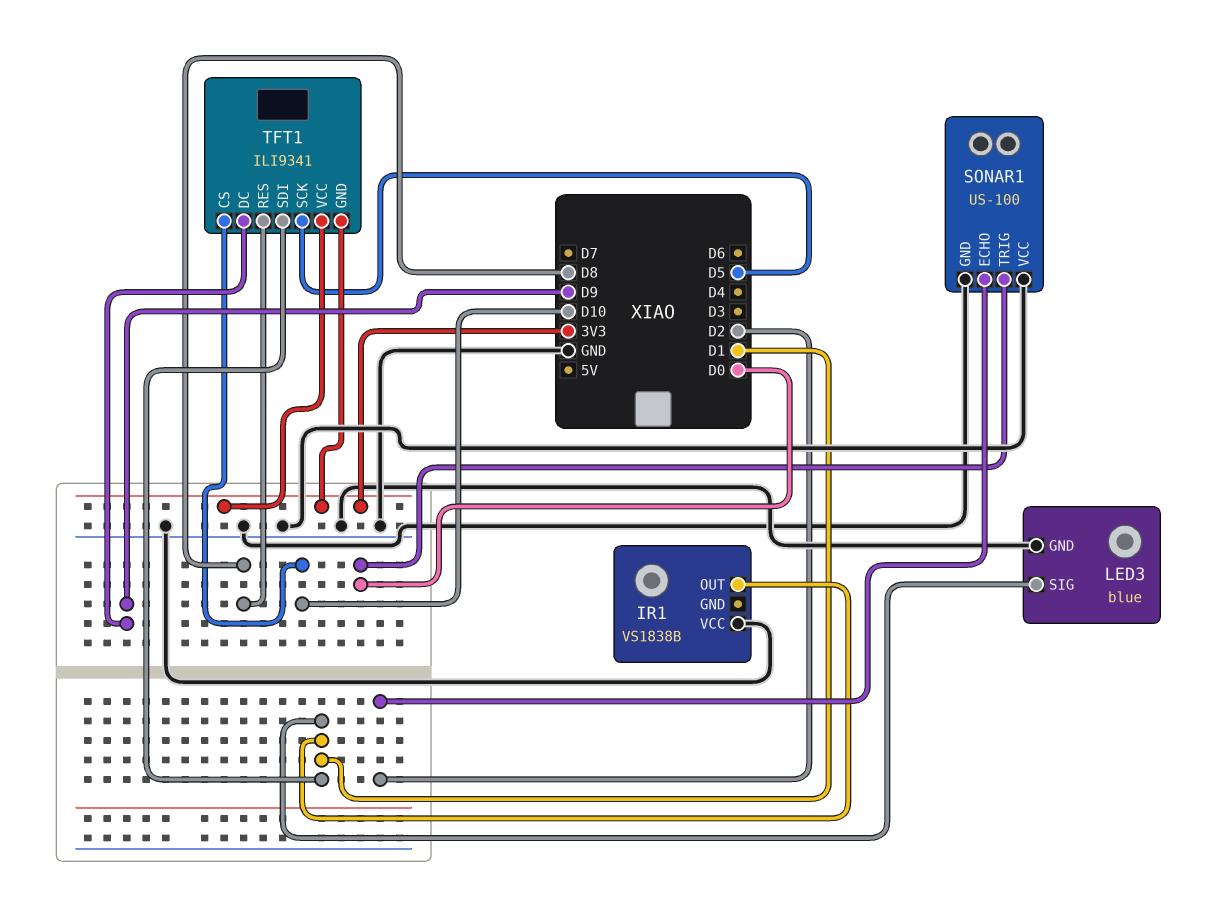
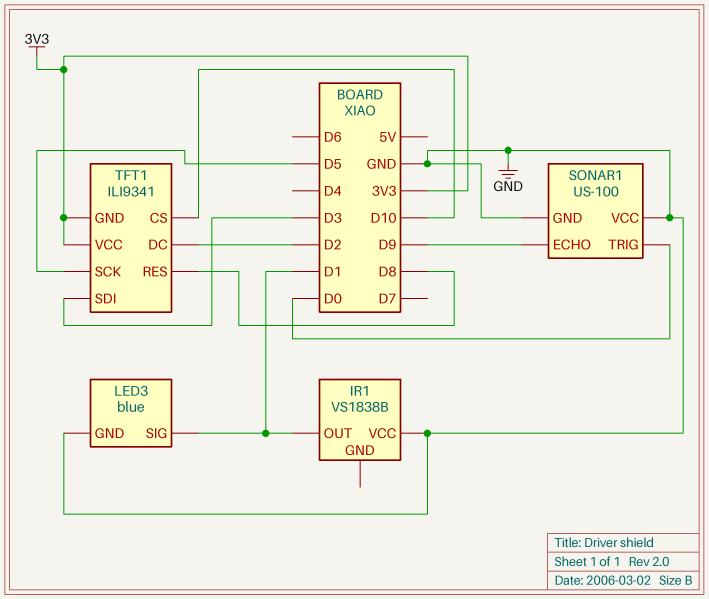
SONAR1 pin ECHO: D2 -> D9
TFT1 pin DC: D9 -> D2
TFT1 pin SDI: D1 -> D3

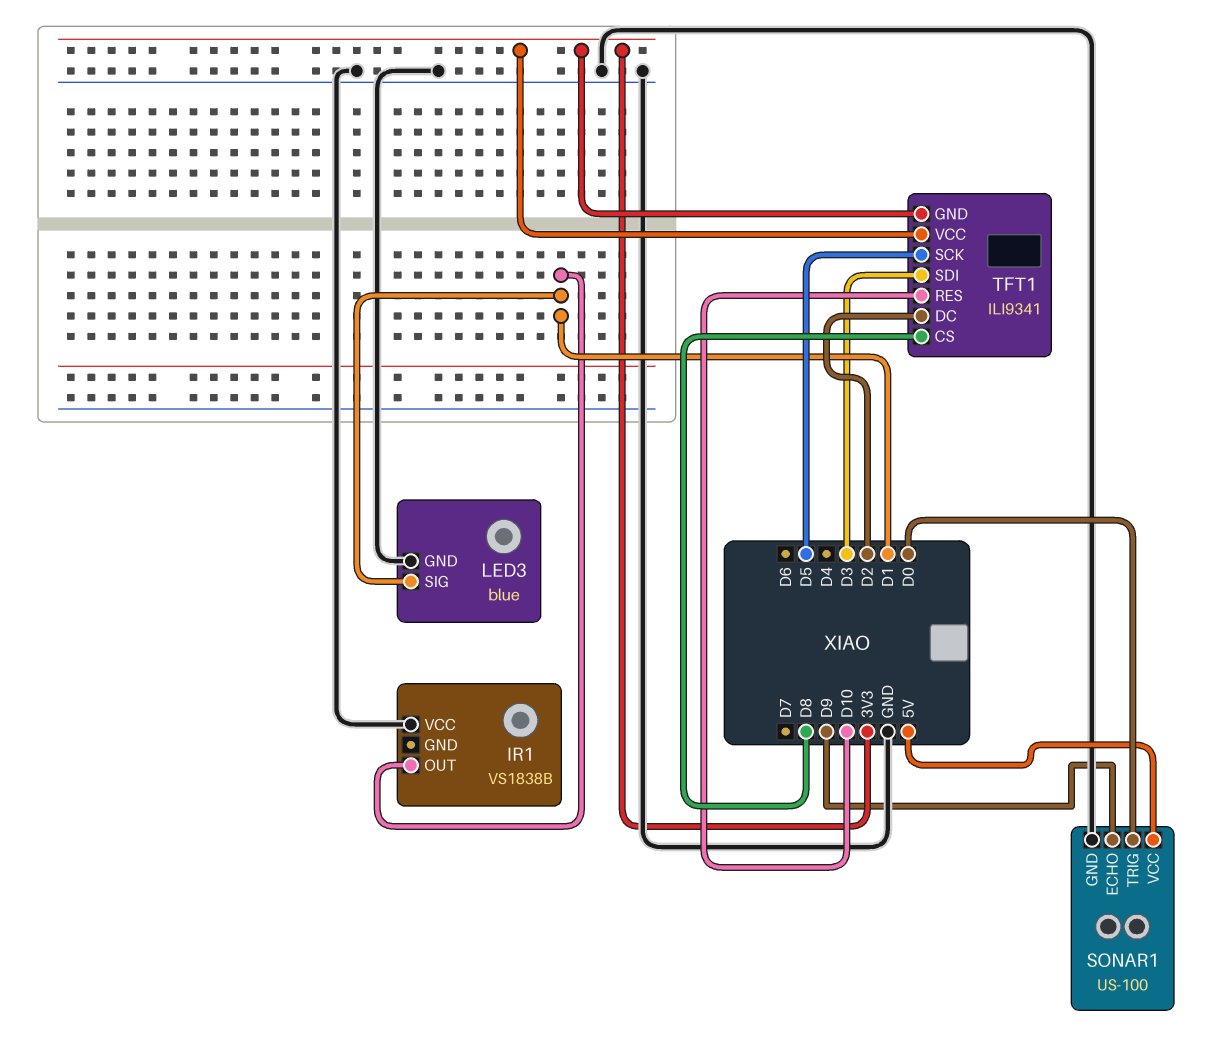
SONAR1 pin VCC: GND -> 5V
TFT1 pin CS: D10 -> D8
TFT1 pin RES: D8 -> D10

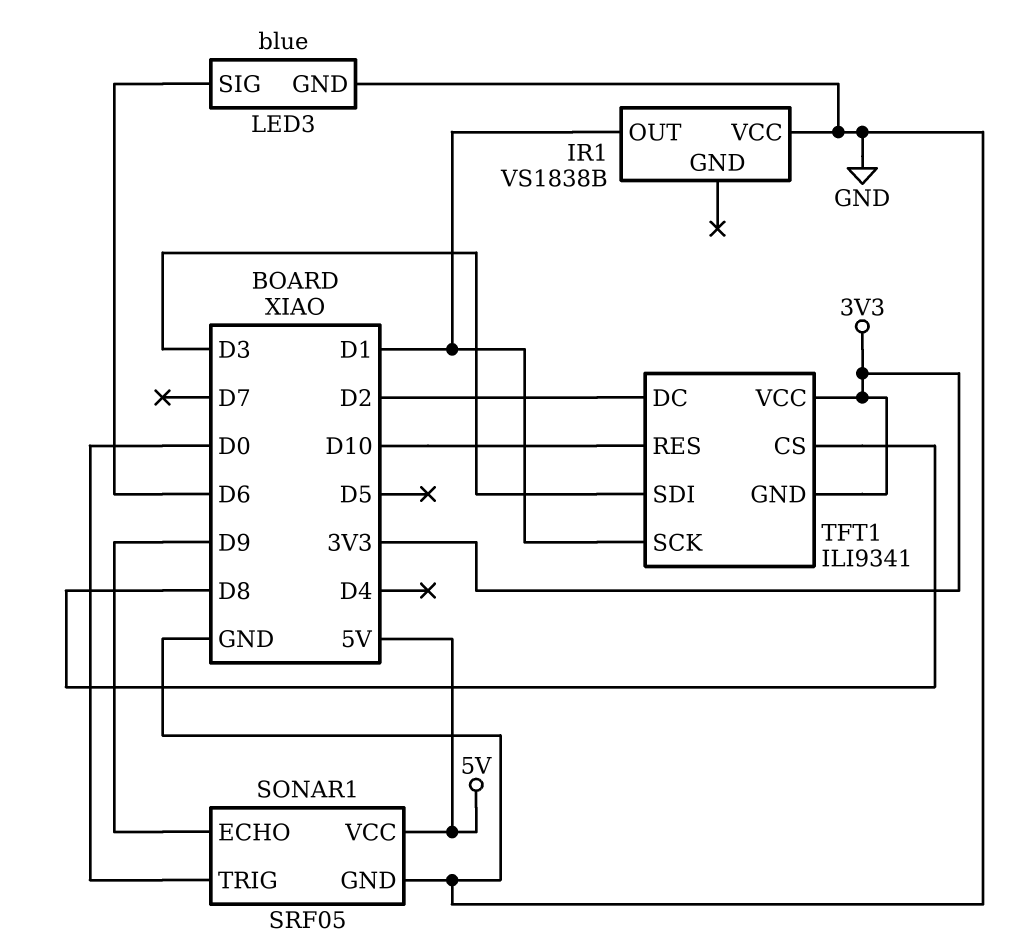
LED3 pin SIG: D1 -> D6
SONAR1: US-100 -> SRF05
TFT1 pin SCK: D5 -> D1

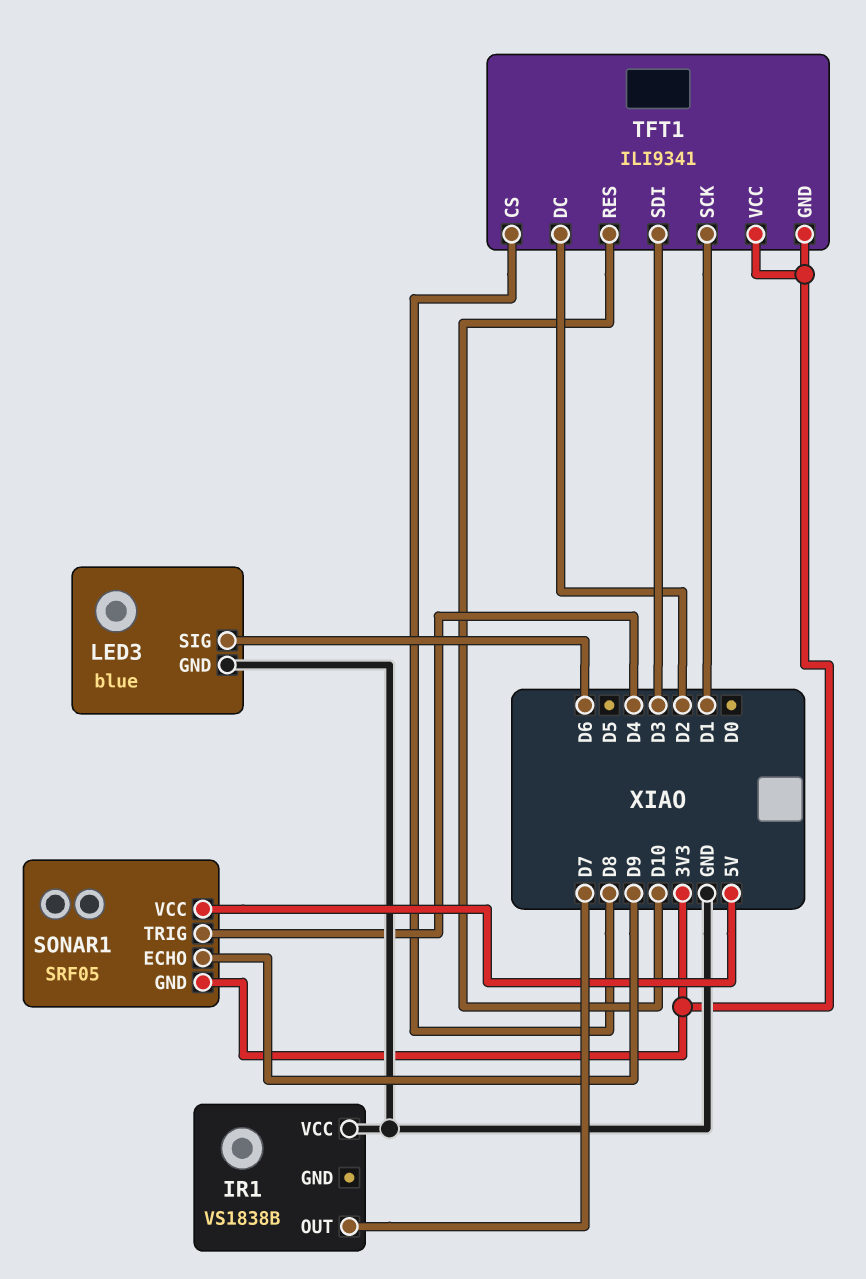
IR1 pin OUT: D1 -> D7
SONAR1 pin GND: GND -> 3V3
SONAR1 pin TRIG: D0 -> D4

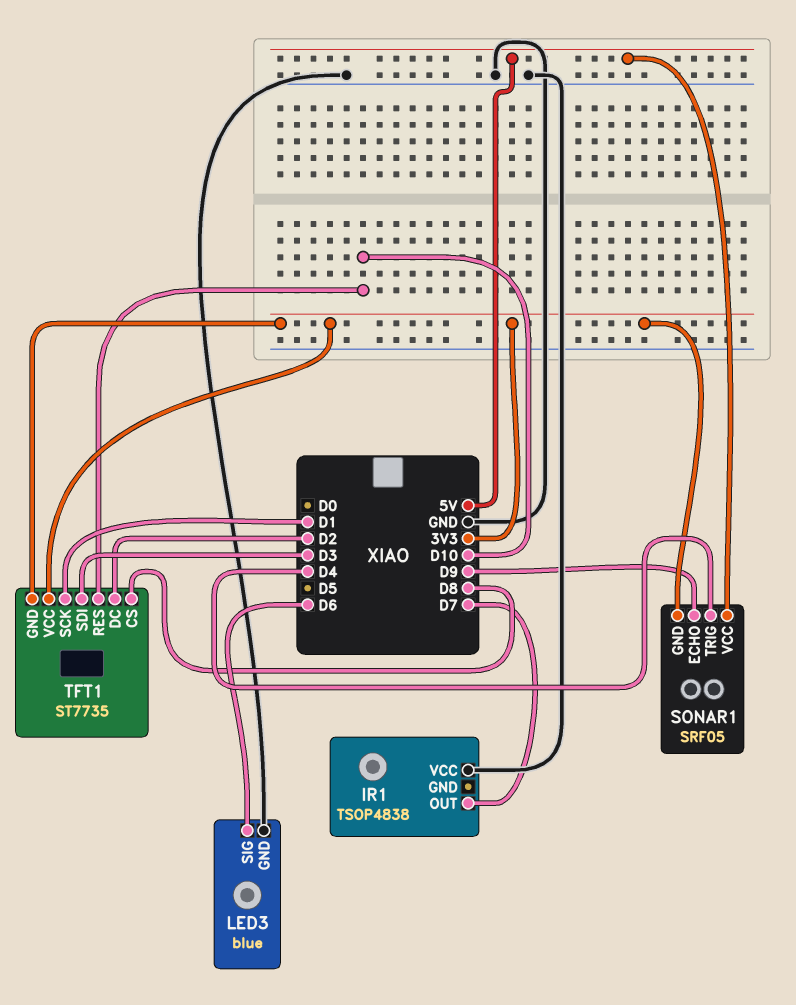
IR1: VS1838B -> TSOP4838
TFT1: ILI9341 -> ST7735

